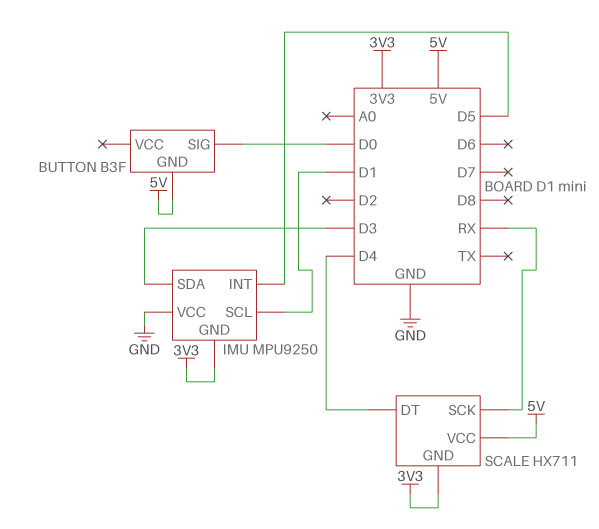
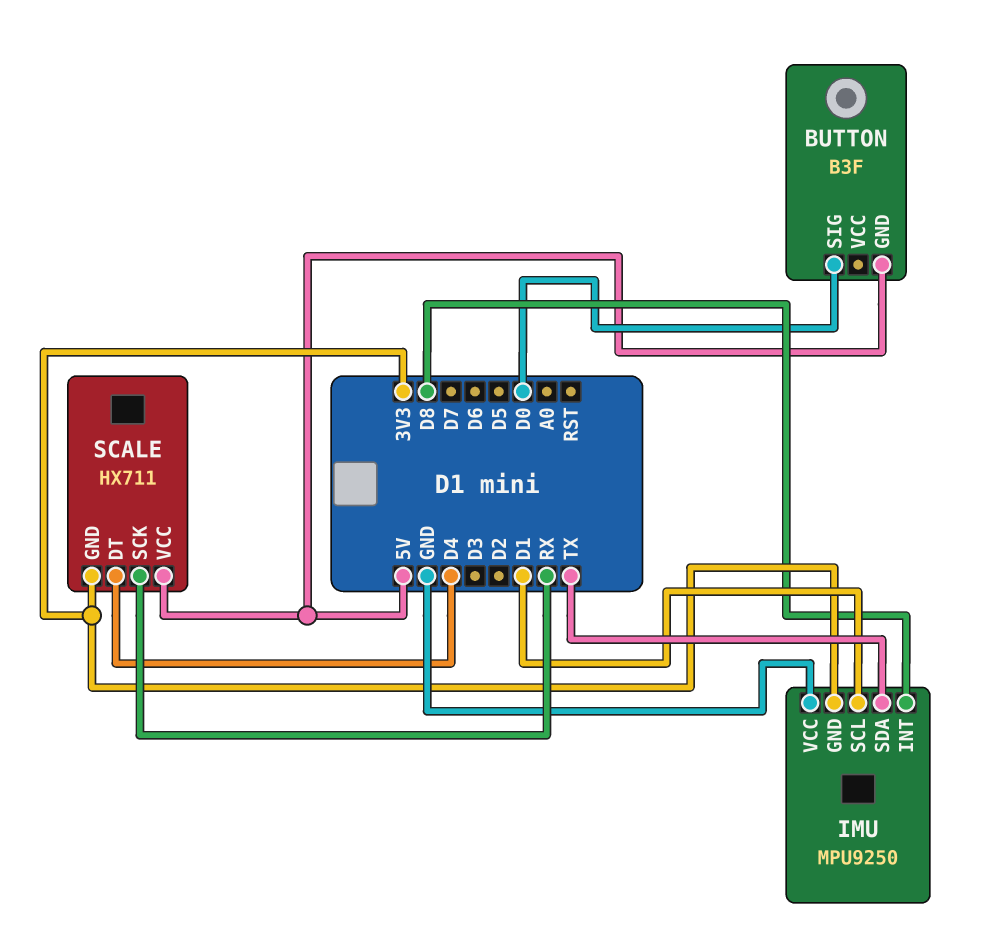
IMU pin INT: D5 -> D8
IMU pin SDA: D3 -> TX

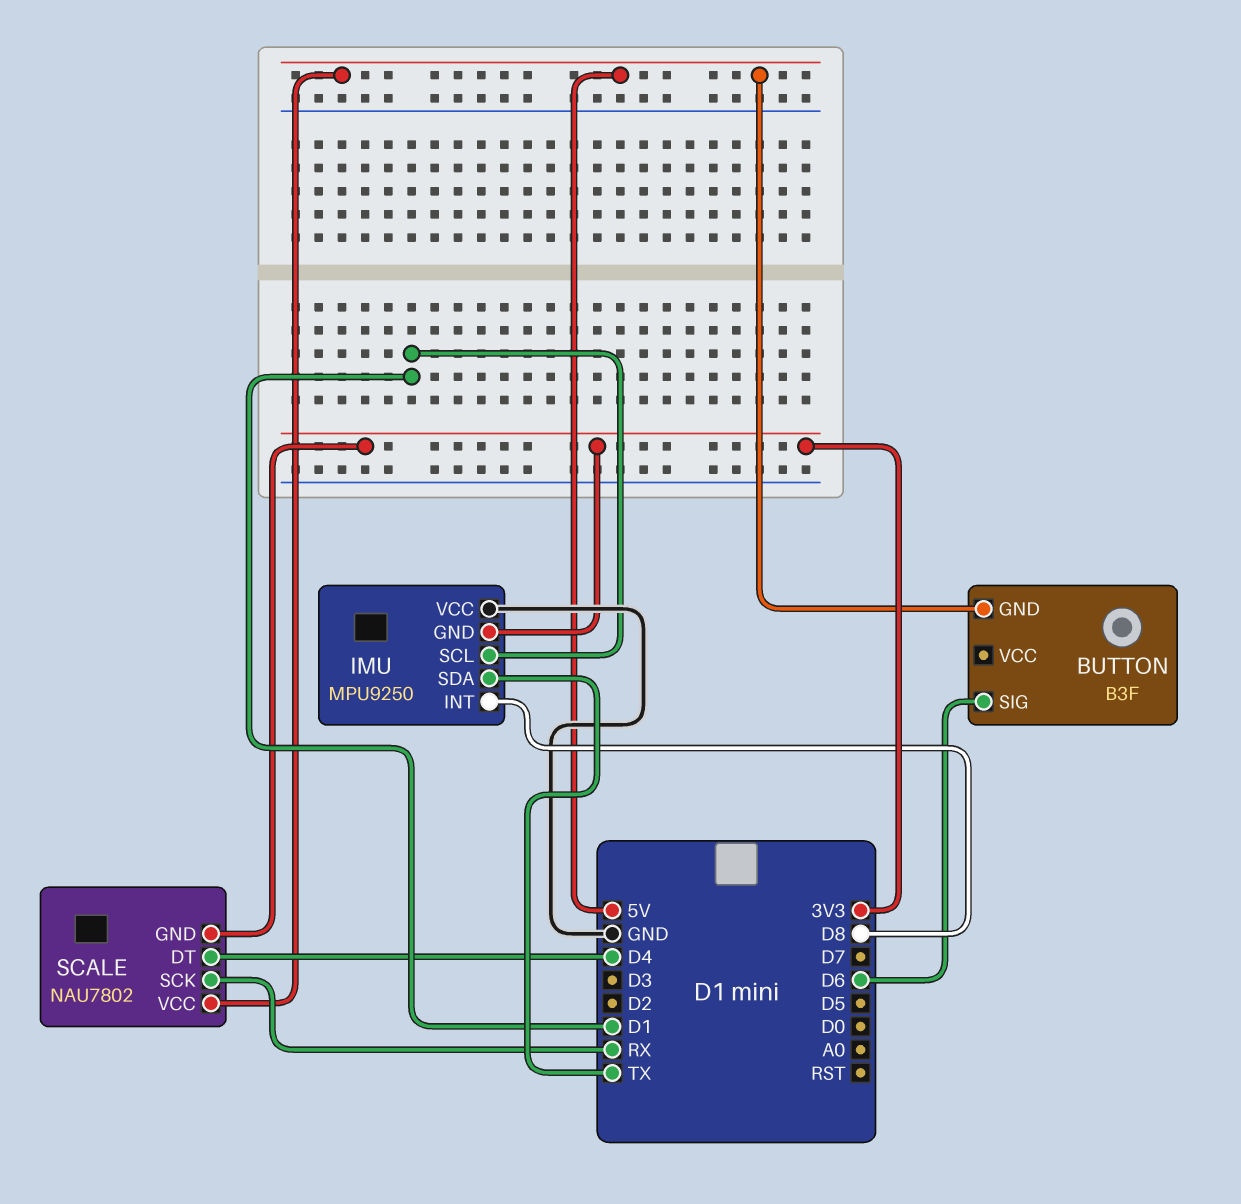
BUTTON pin SIG: D0 -> D6
SCALE: HX711 -> NAU7802

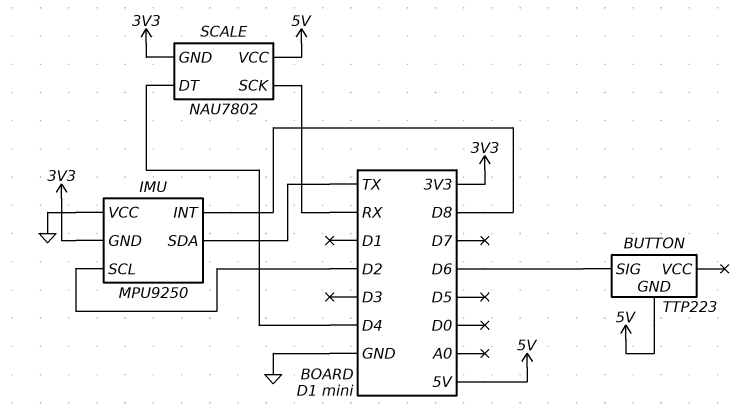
BUTTON: B3F -> TTP223
IMU pin SCL: D1 -> D2

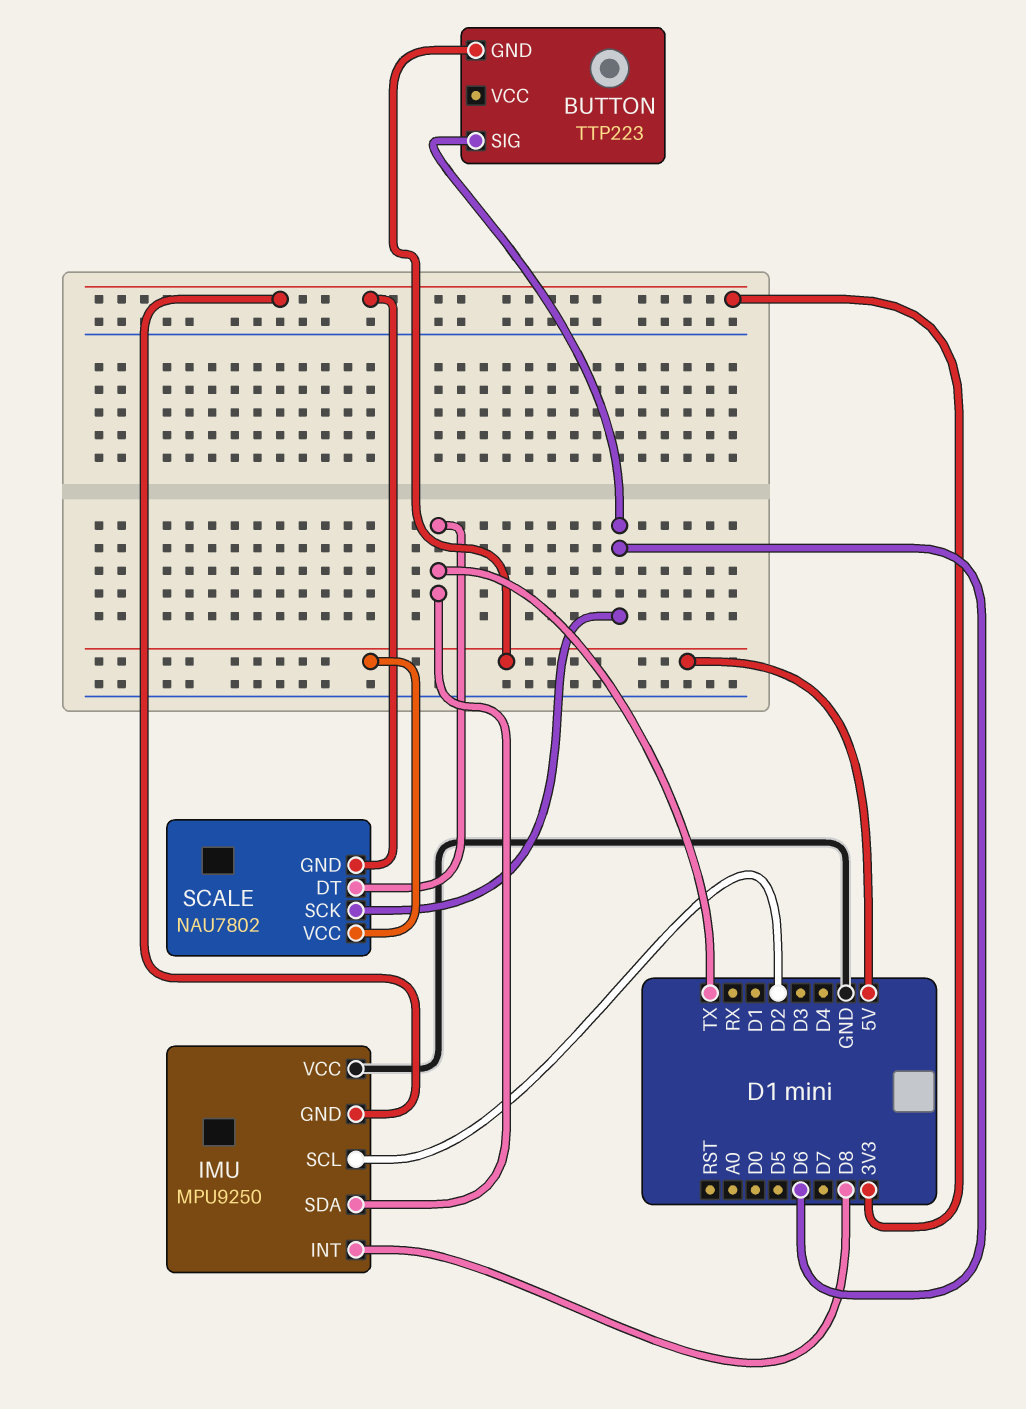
SCALE pin DT: D4 -> TX
SCALE pin SCK: RX -> D6

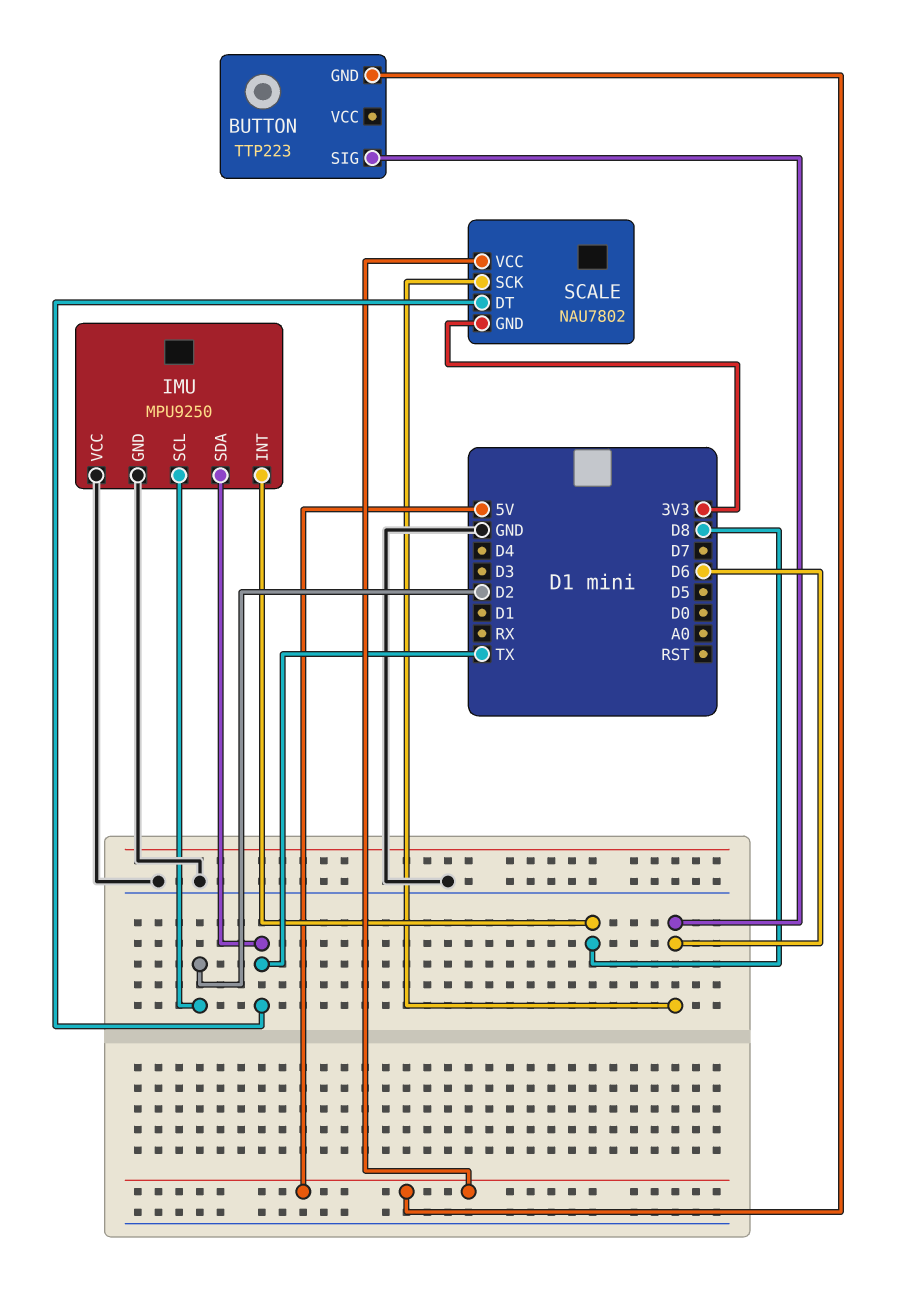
IMU pin GND: 3V3 -> GND

